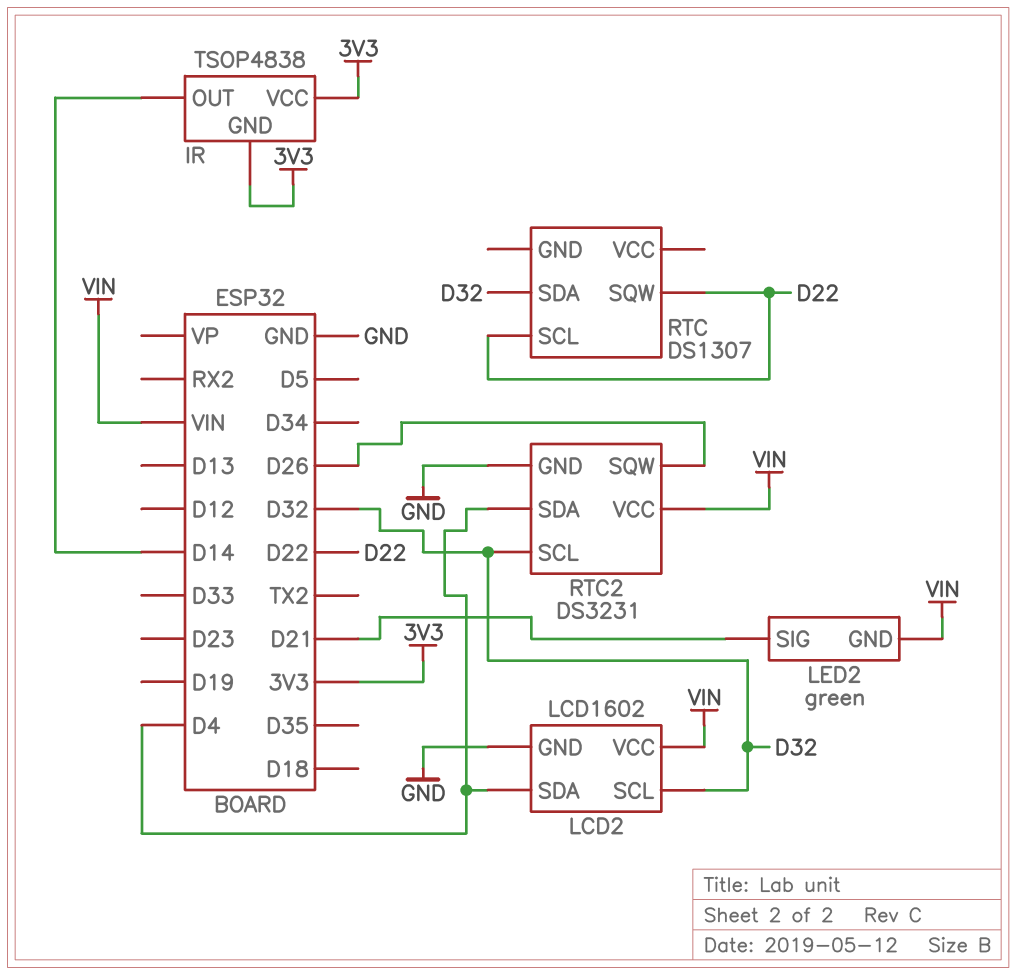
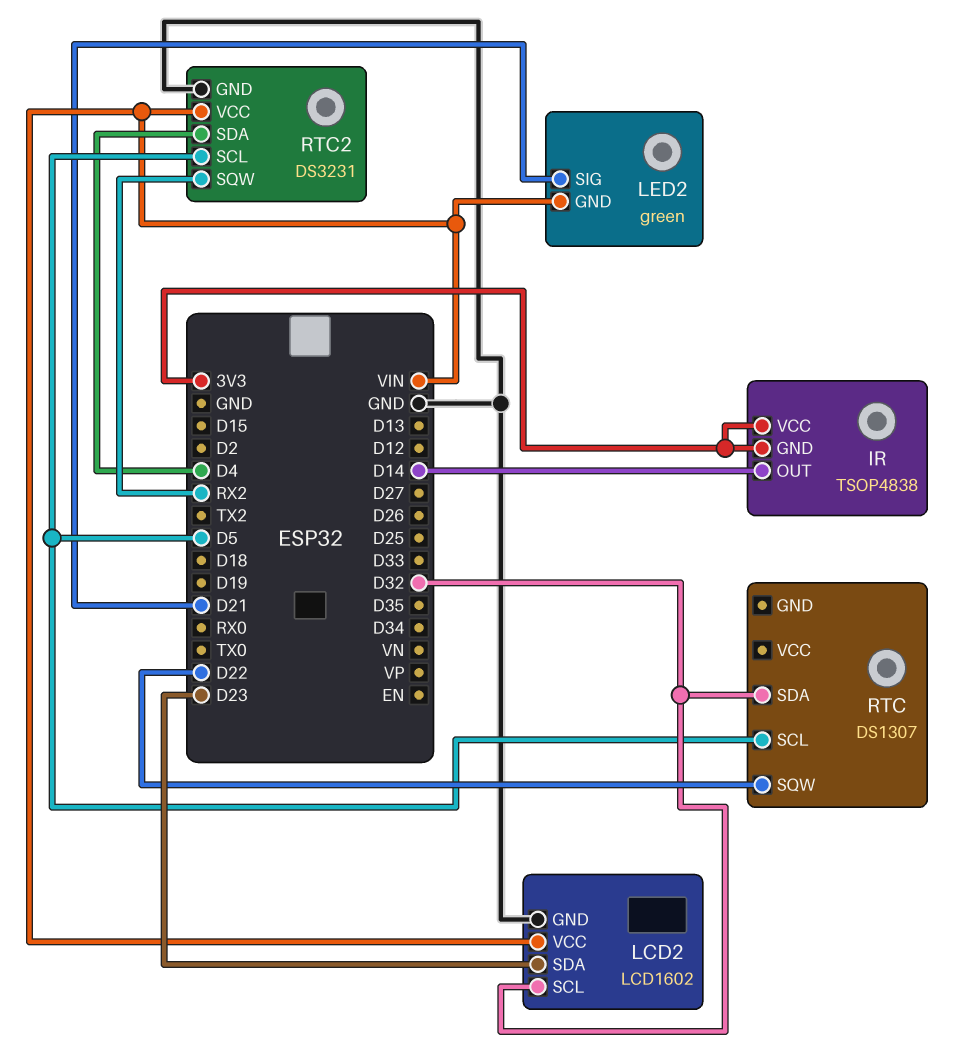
LCD2 pin SDA: D4 -> D23
RTC pin SCL: D22 -> D5
RTC2 pin SCL: D32 -> D5
RTC2 pin SQW: D26 -> RX2

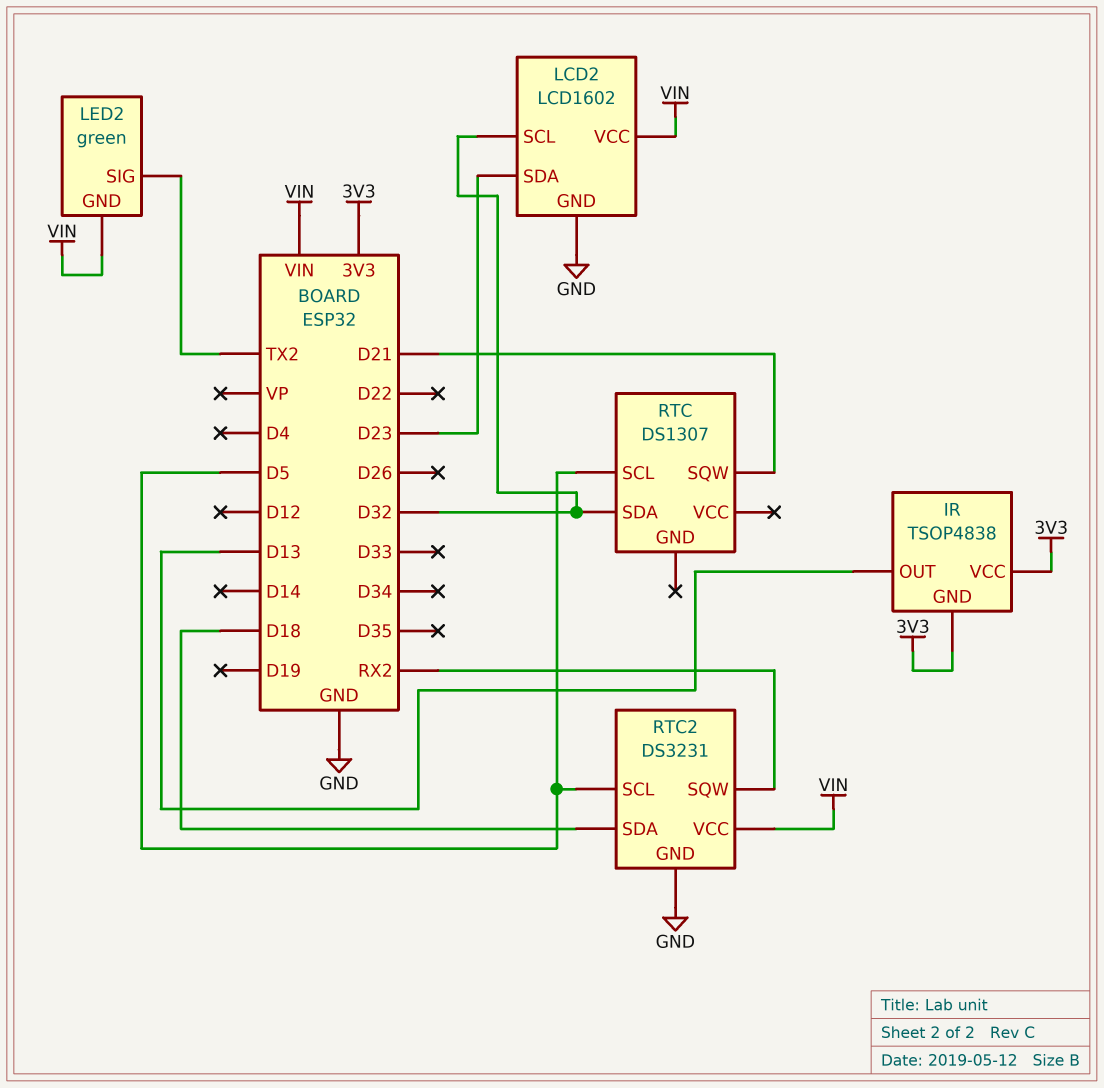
IR pin OUT: D14 -> D13
LED2 pin SIG: D21 -> TX2
RTC pin SQW: D22 -> D21
RTC2 pin SDA: D4 -> D18

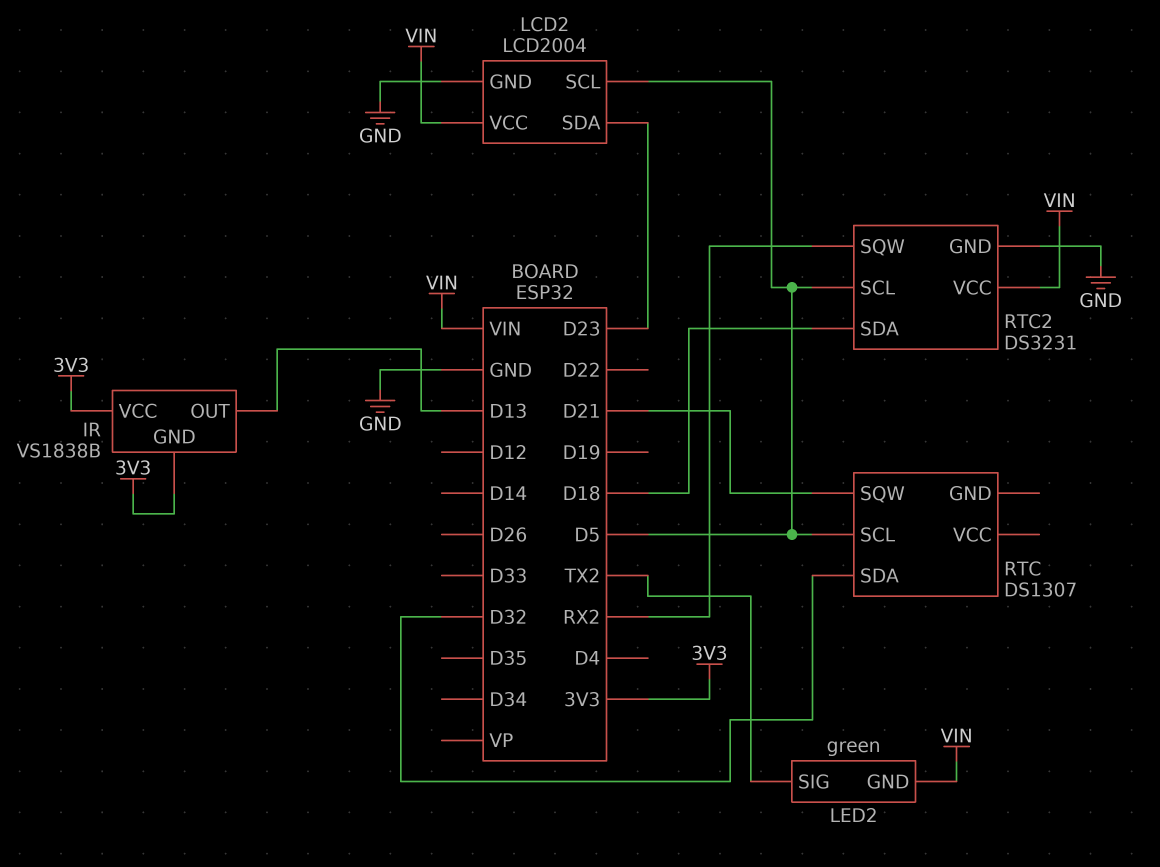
IR: TSOP4838 -> VS1838B
LCD2: LCD1602 -> LCD2004
LCD2 pin SCL: D32 -> D5

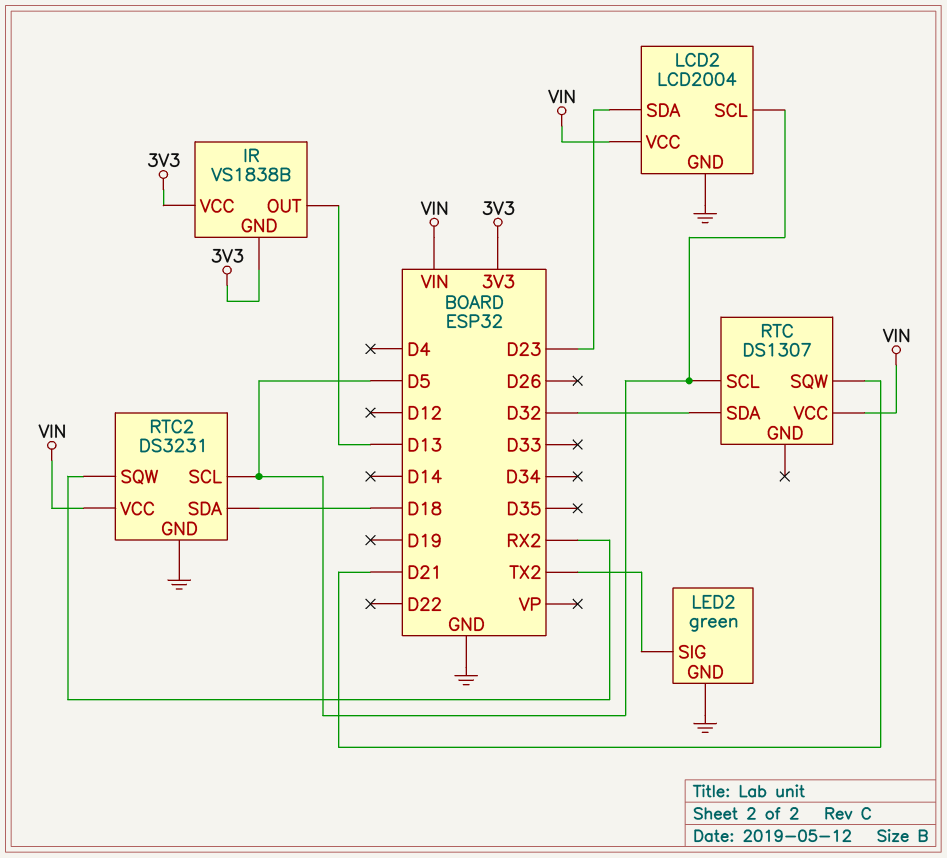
LED2 pin GND: VIN -> GND
RTC pin VCC: none -> VIN

